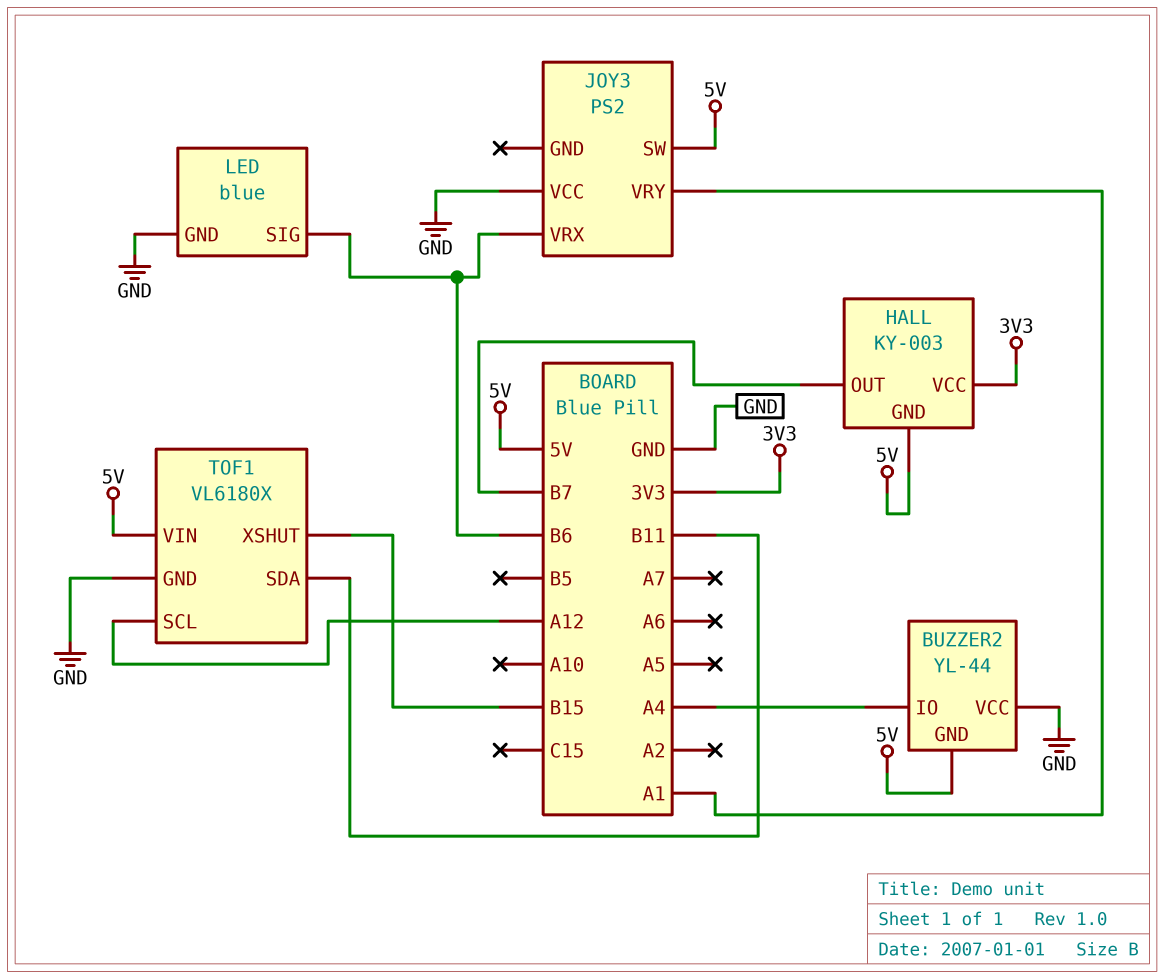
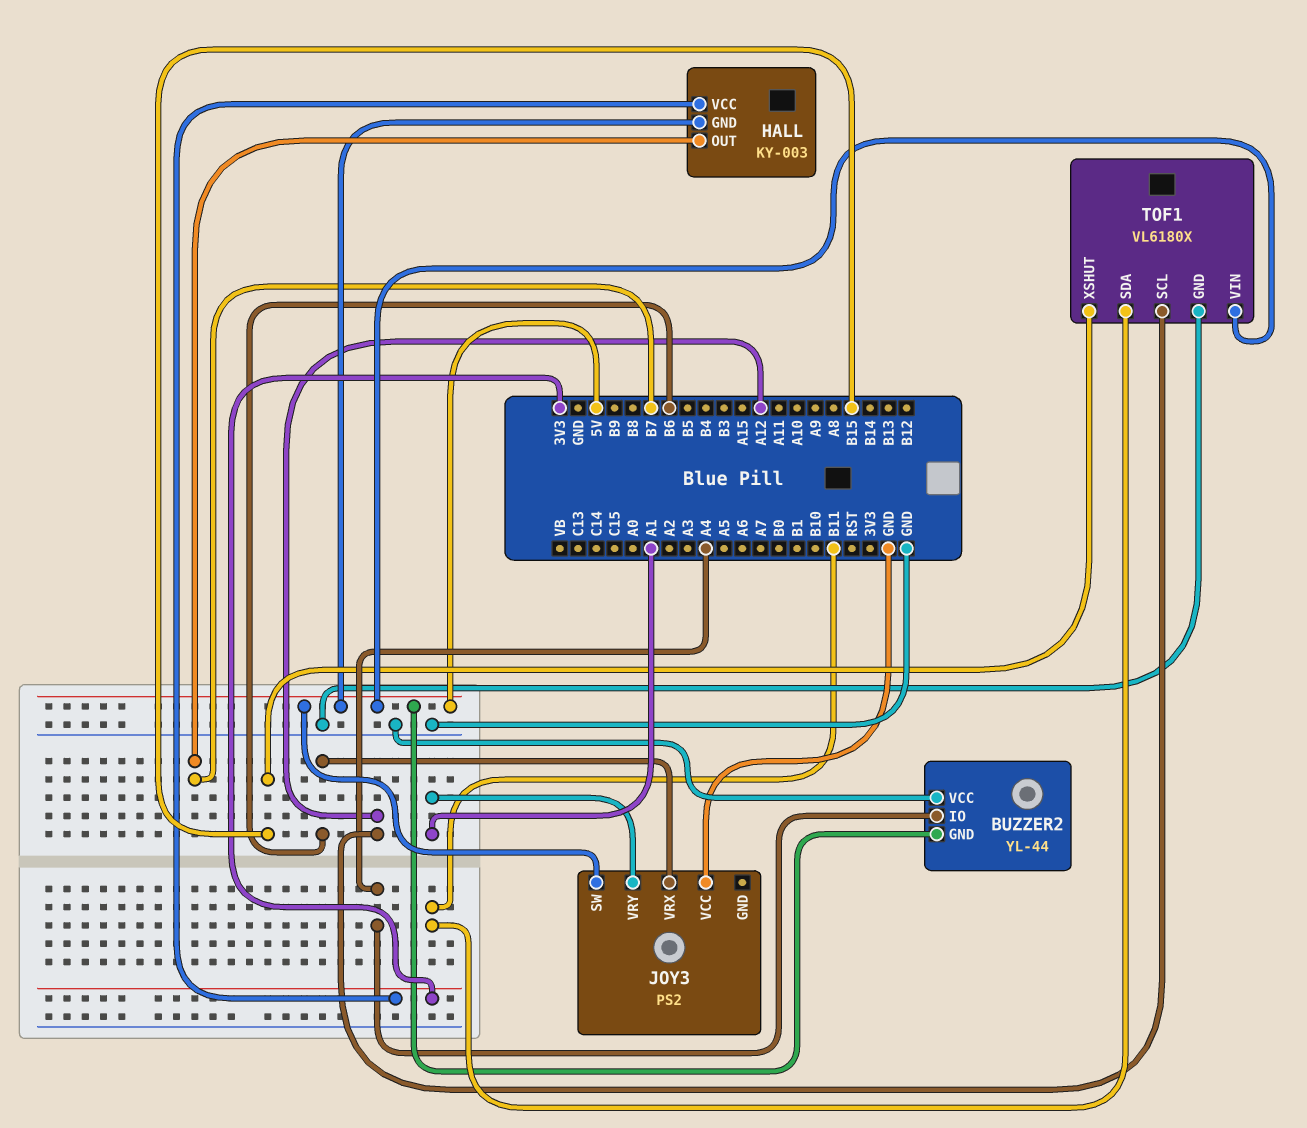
LED: blue -> none
LED pin GND: GND -> none
LED pin SIG: B6 -> none

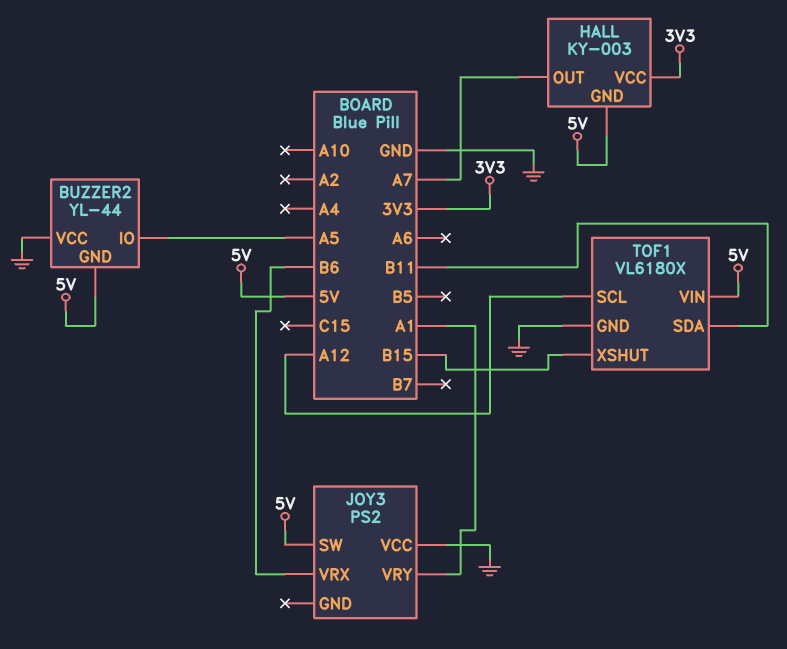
BUZZER2 pin IO: A4 -> A5
HALL pin OUT: B7 -> A7

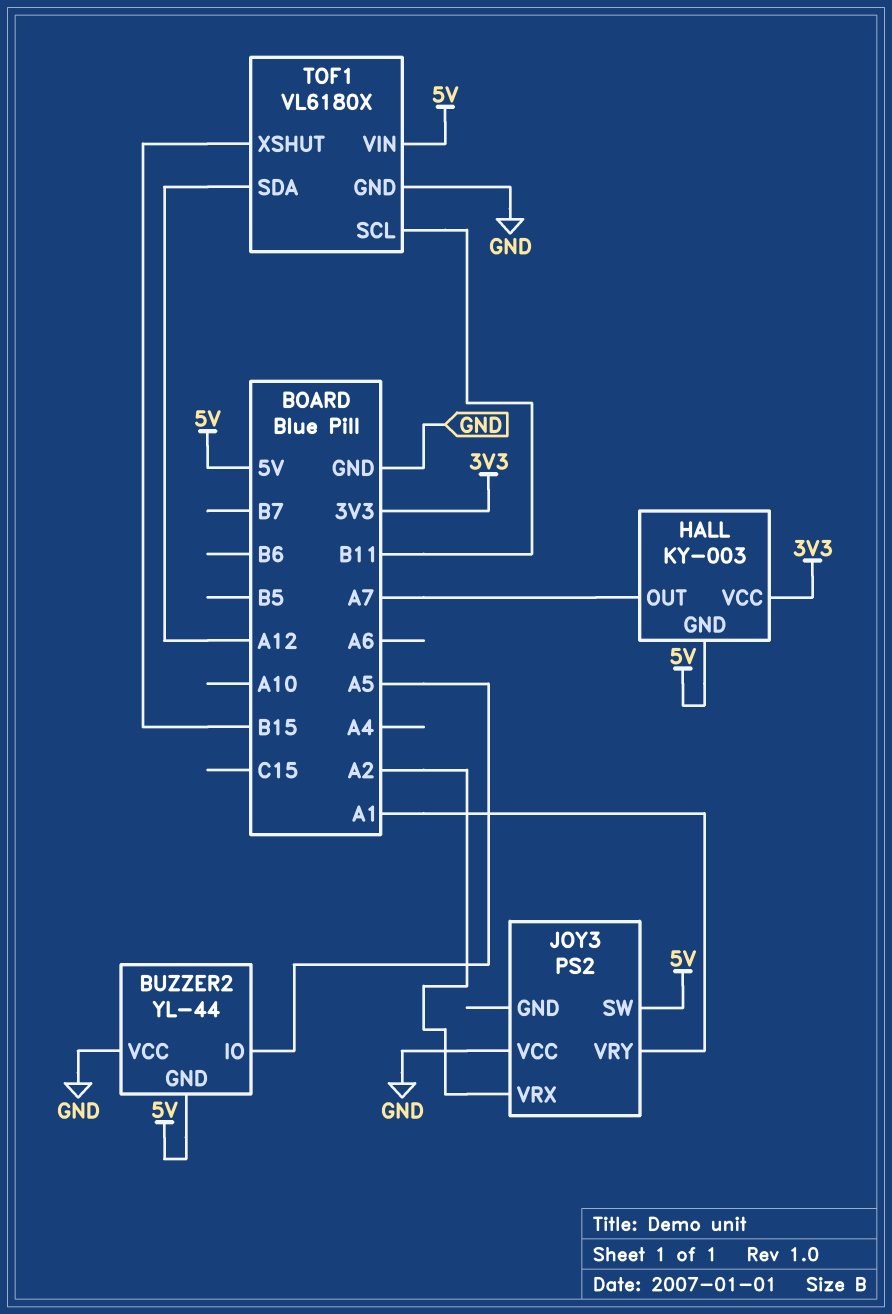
JOY3 pin VRX: B6 -> A2
TOF1 pin SCL: A12 -> B11
TOF1 pin SDA: B11 -> A12

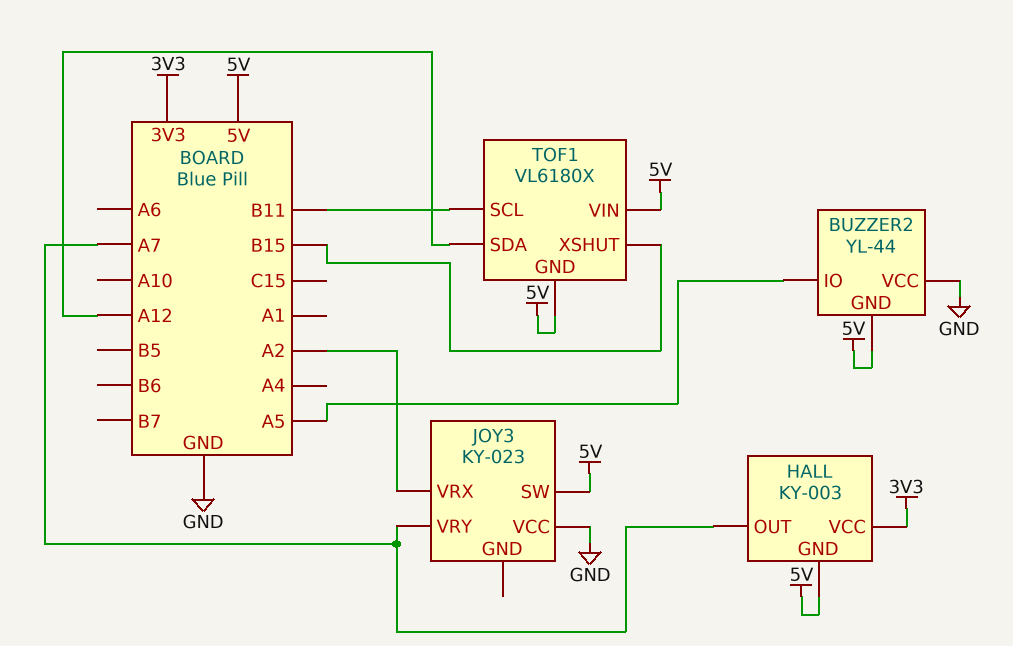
JOY3: PS2 -> KY-023
JOY3 pin VRY: A1 -> A7
TOF1 pin GND: GND -> 5V

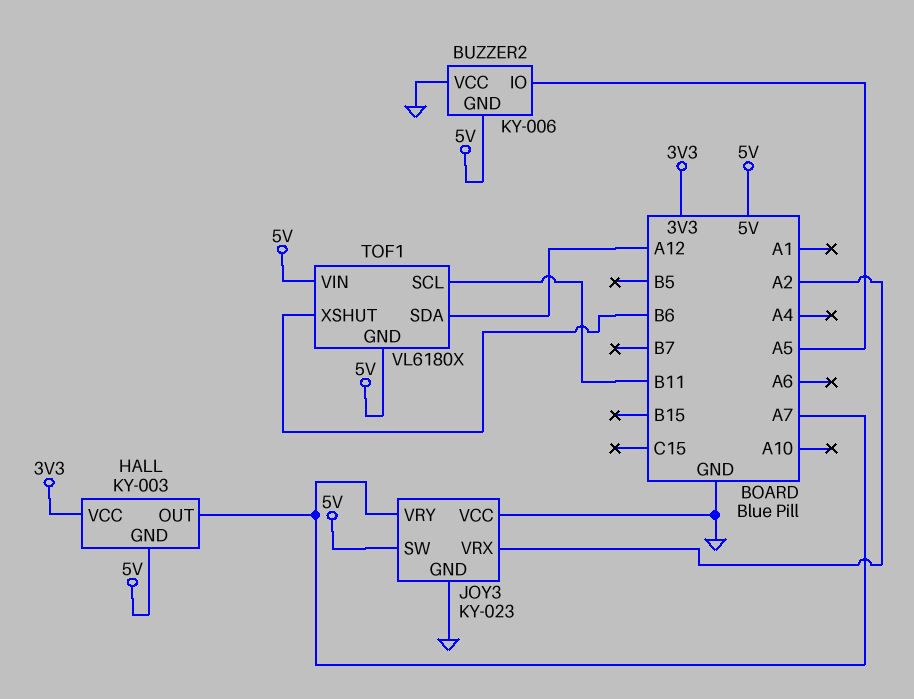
BUZZER2: YL-44 -> KY-006
JOY3 pin GND: none -> GND
TOF1 pin XSHUT: B15 -> B6

